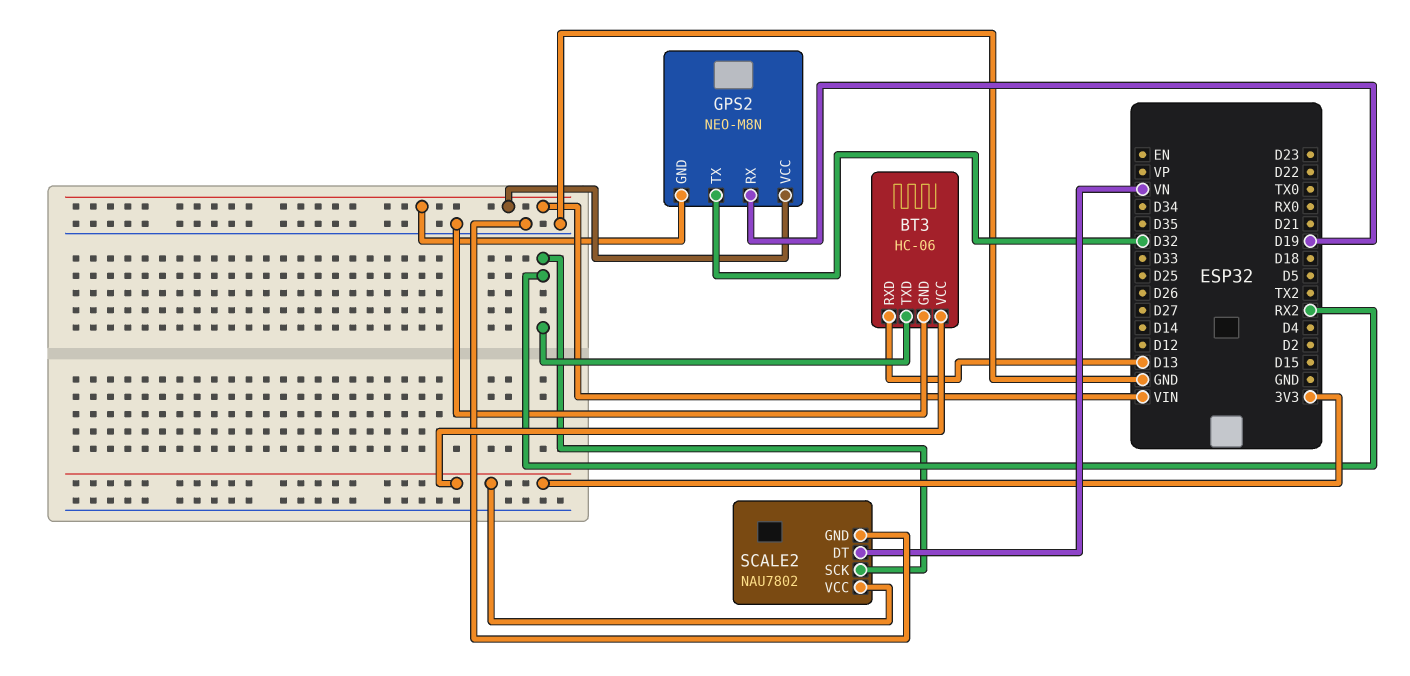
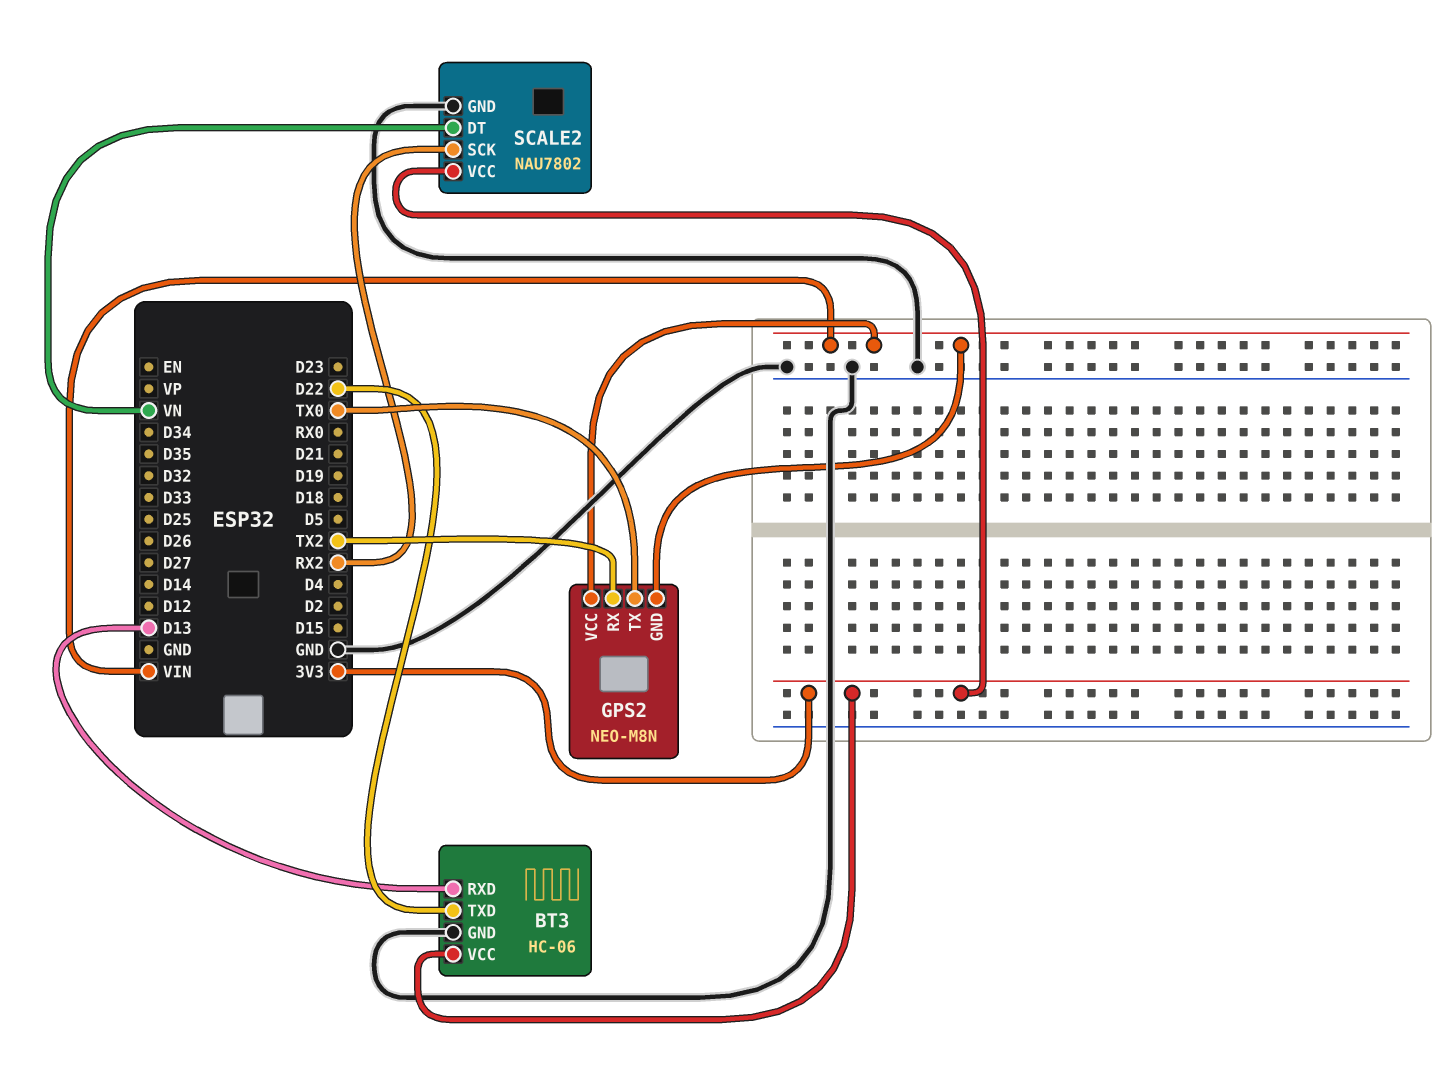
BT3 pin TXD: RX2 -> D22
GPS2 pin RX: D19 -> TX2
GPS2 pin TX: D32 -> TX0

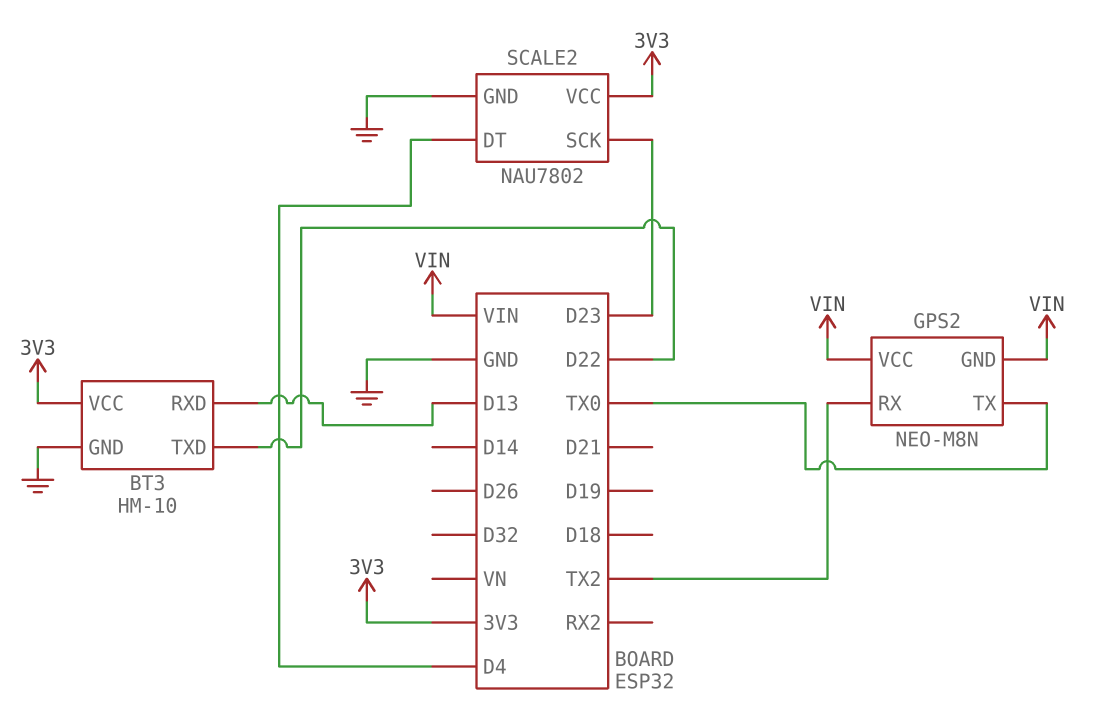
BT3: HC-06 -> HM-10
SCALE2 pin DT: VN -> D4
SCALE2 pin SCK: RX2 -> D23

